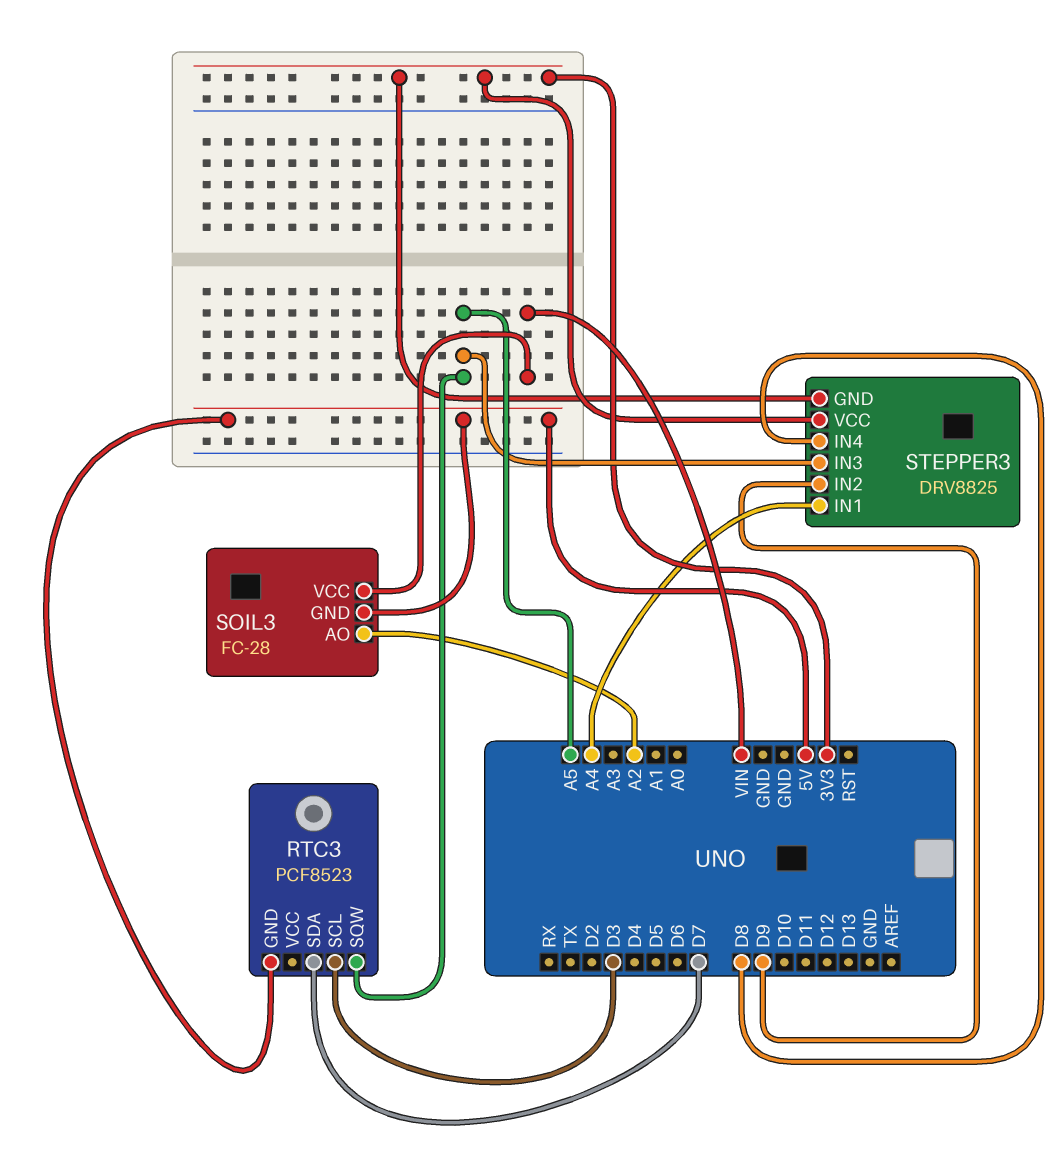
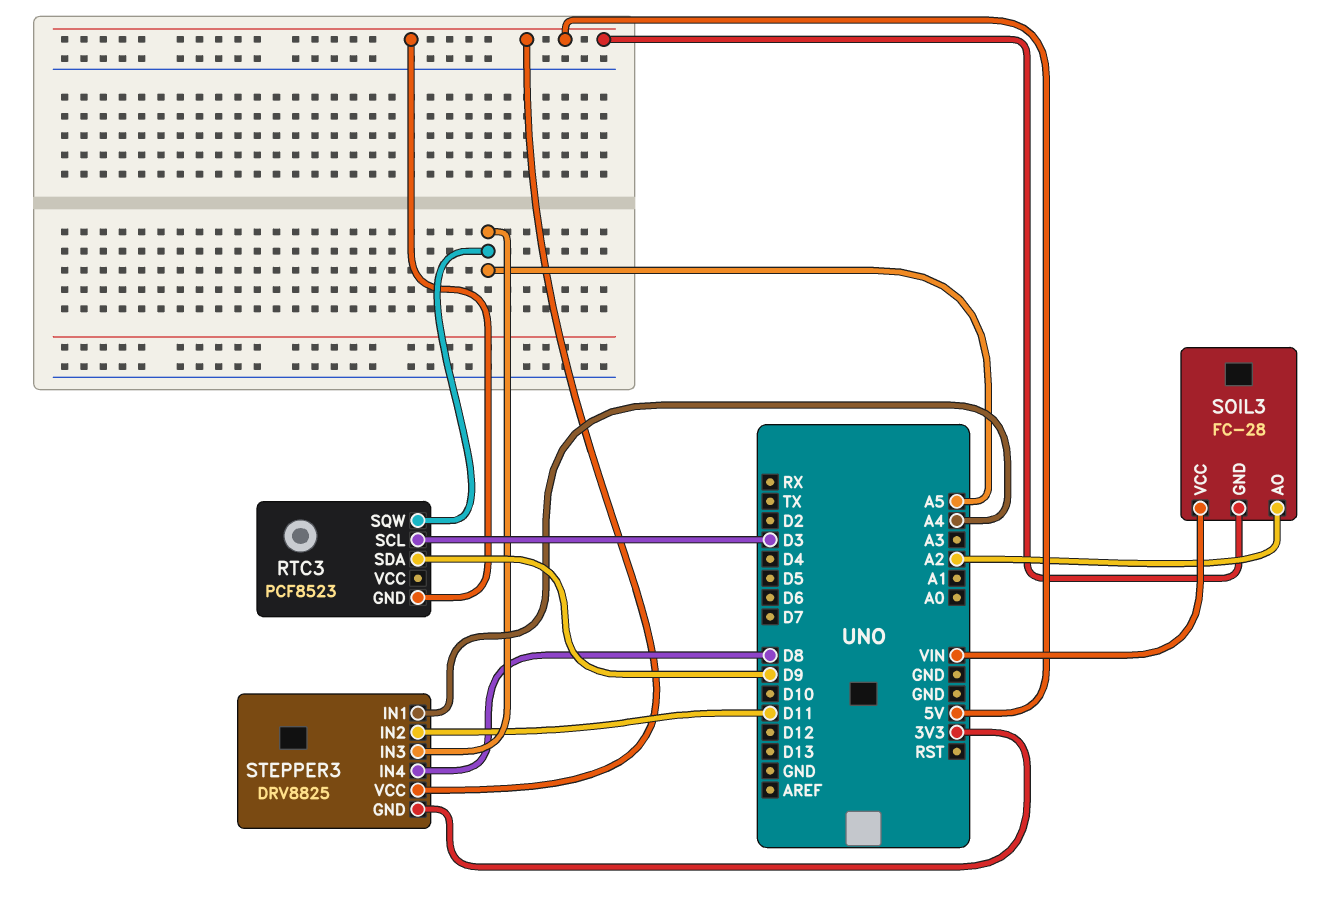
RTC3 pin SDA: D7 -> D9
STEPPER3 pin IN2: D9 -> D11
STEPPER3 pin VCC: 3V3 -> 5V

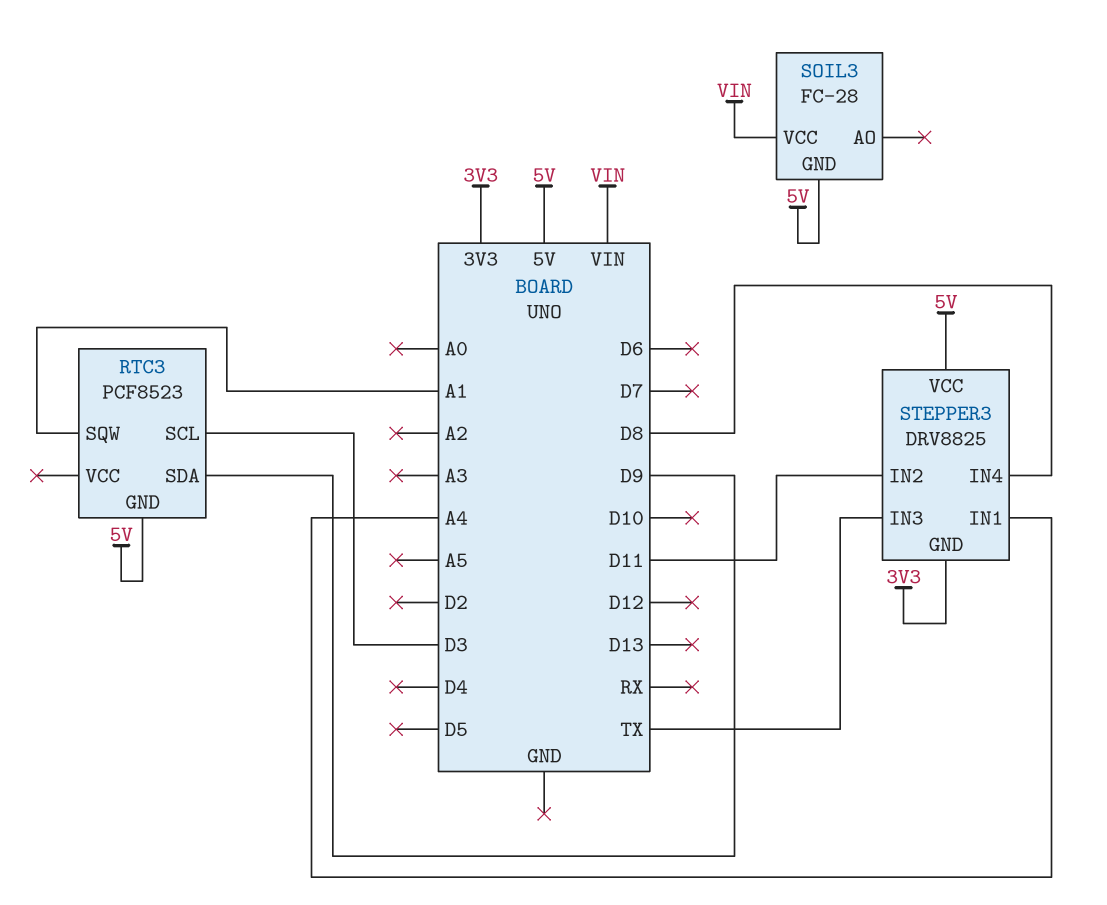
RTC3 pin SQW: A5 -> A1
SOIL3 pin AO: A2 -> none
STEPPER3 pin IN3: A5 -> TX

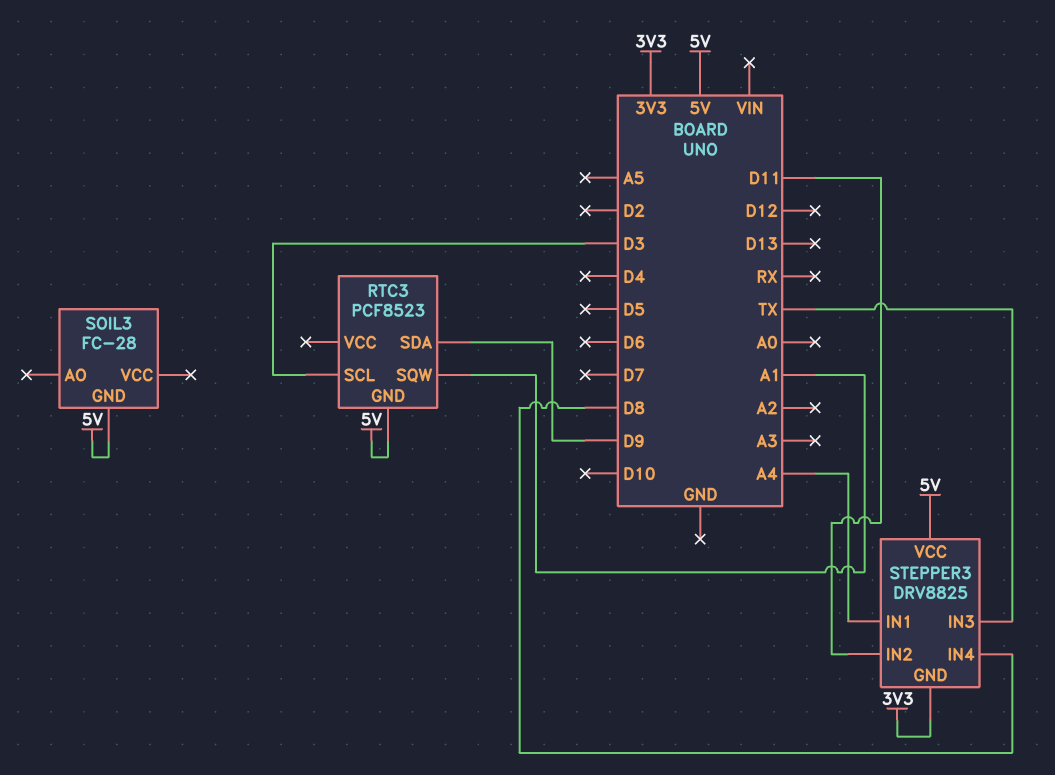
SOIL3 pin VCC: VIN -> none

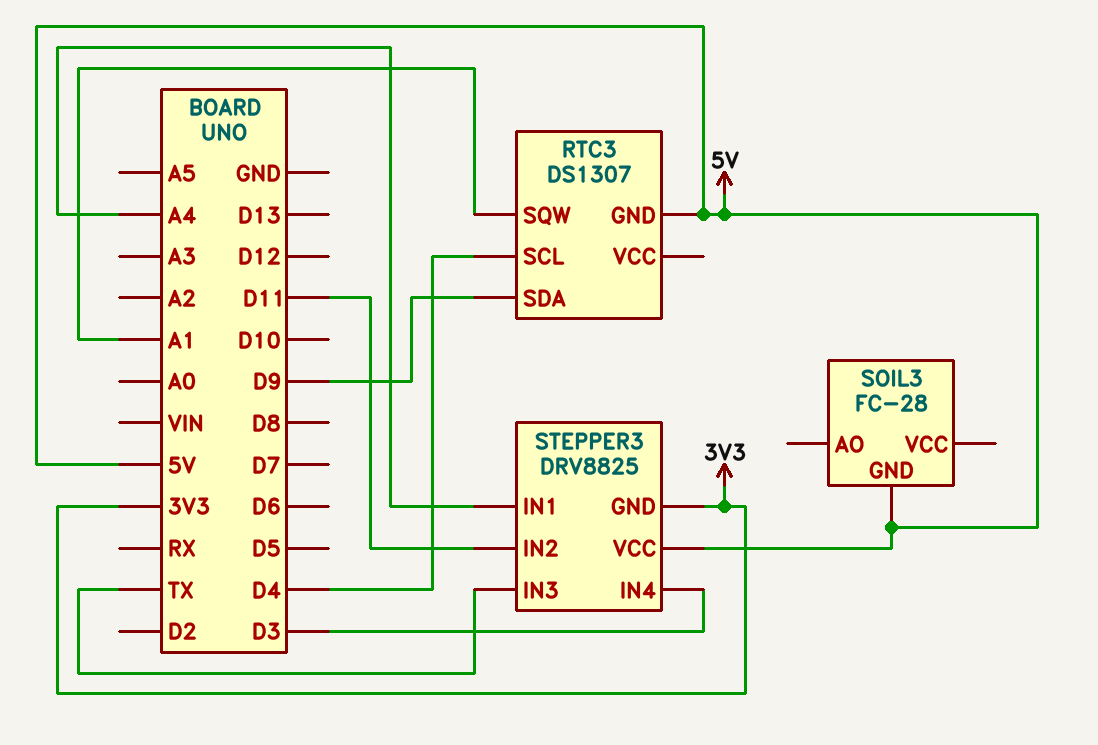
RTC3: PCF8523 -> DS1307
RTC3 pin SCL: D3 -> D4
STEPPER3 pin IN4: D8 -> D3

